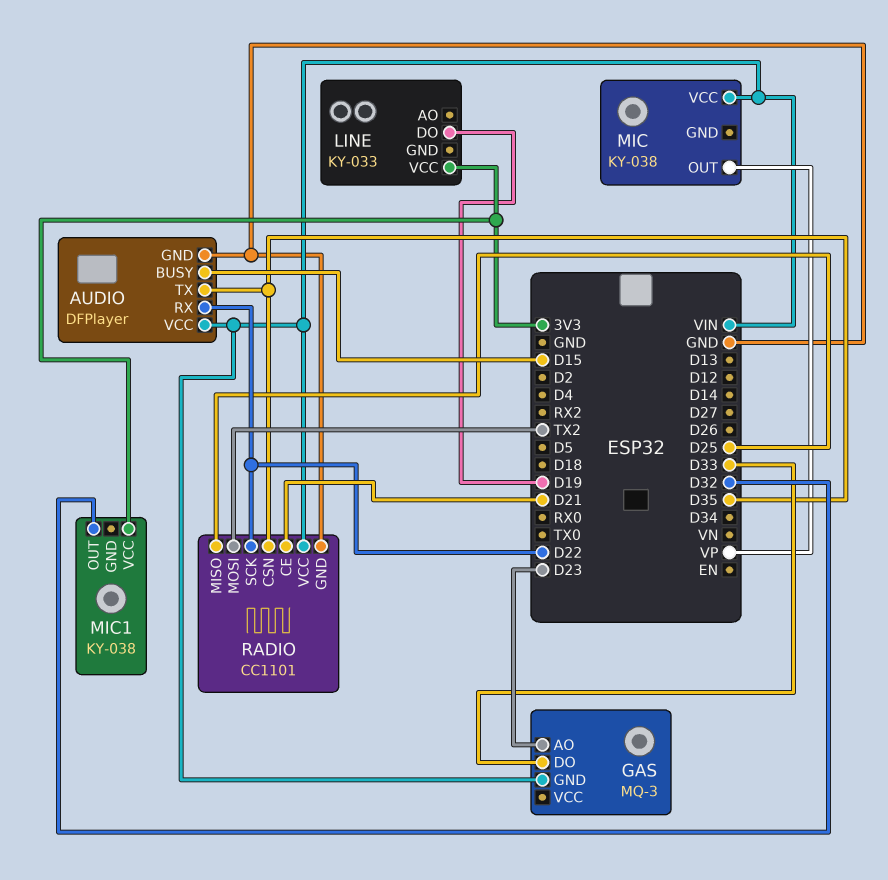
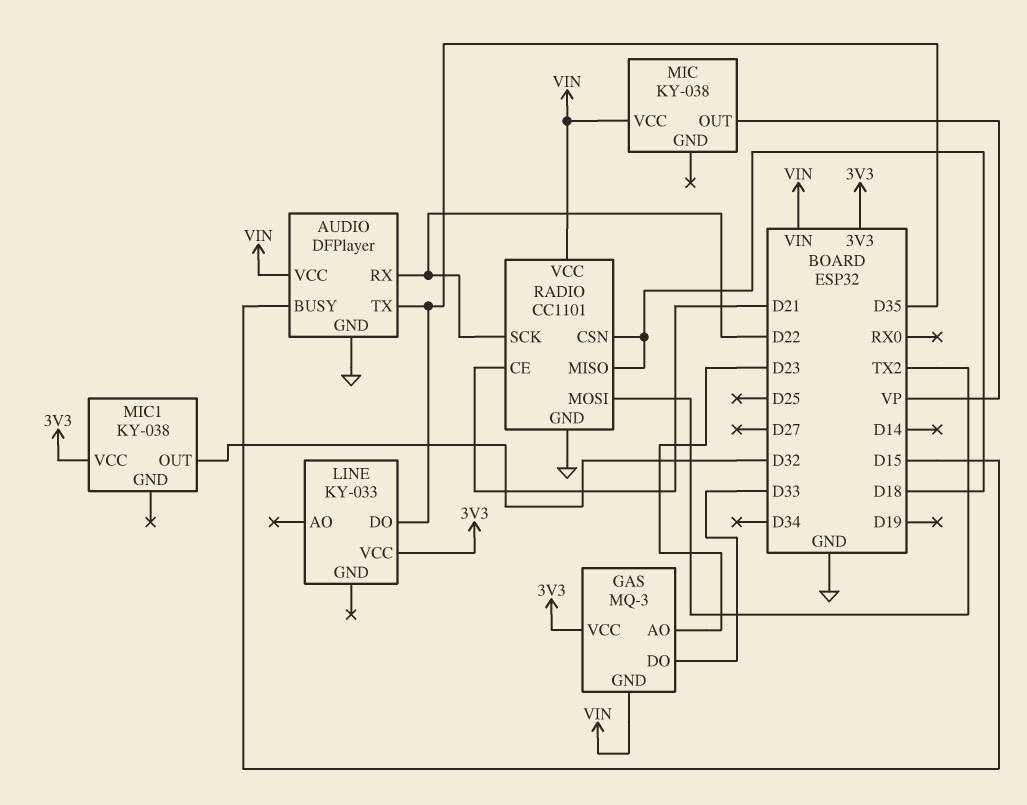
GAS pin VCC: none -> 3V3
LINE pin DO: D19 -> D35
RADIO pin CSN: D35 -> D18
RADIO pin MISO: D25 -> D18

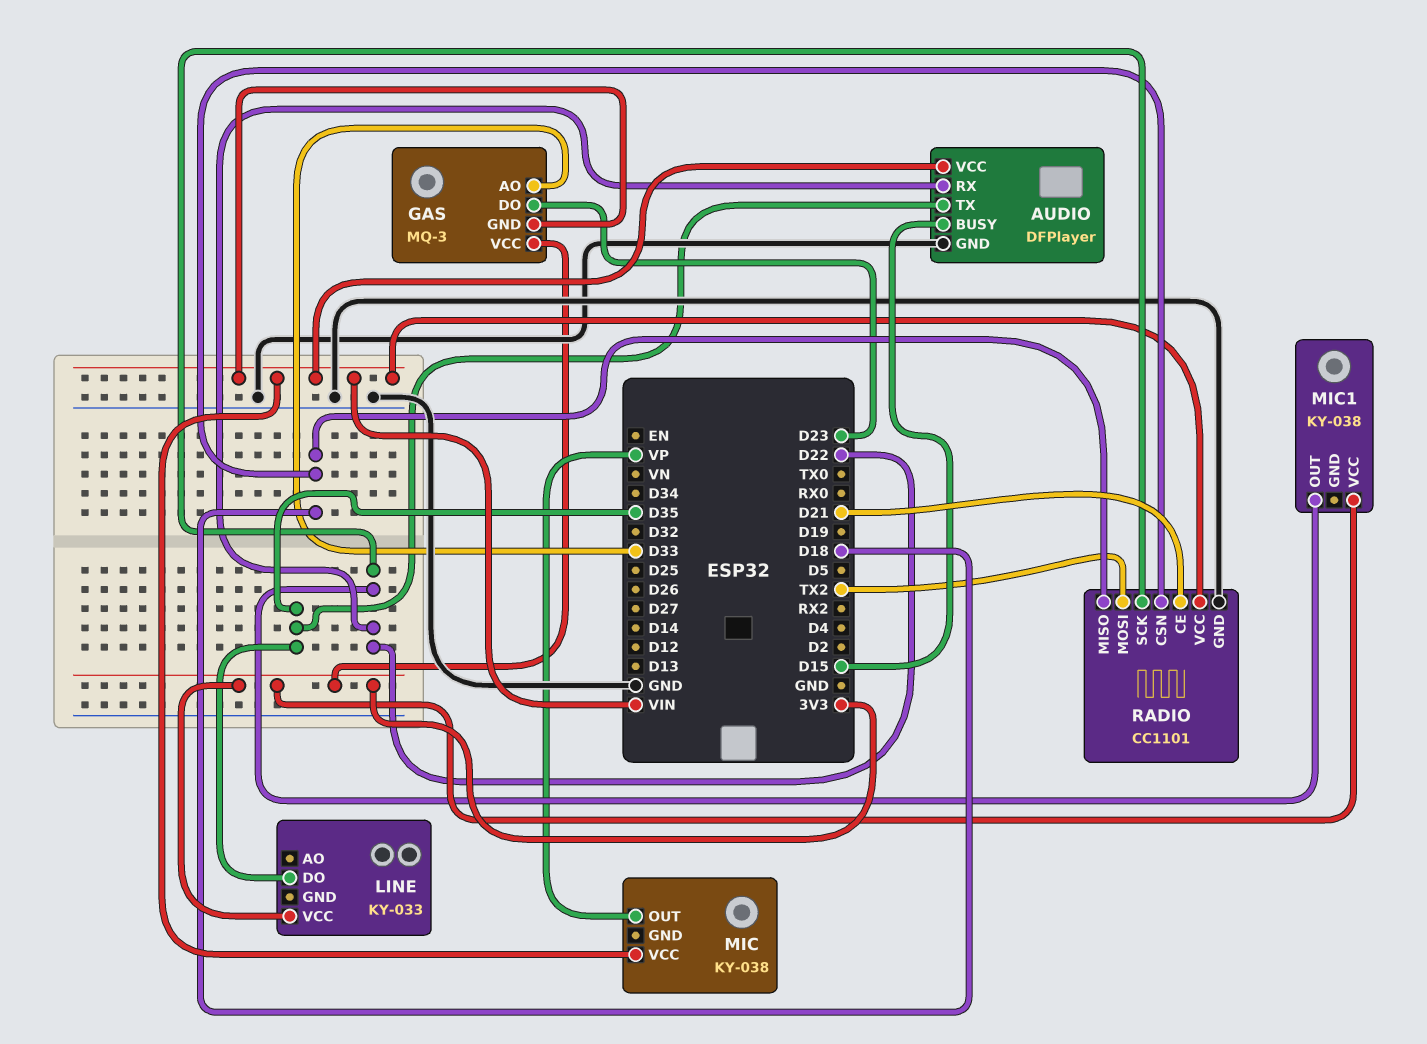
GAS pin AO: D23 -> D33
GAS pin DO: D33 -> D23
MIC1 pin OUT: D32 -> D22

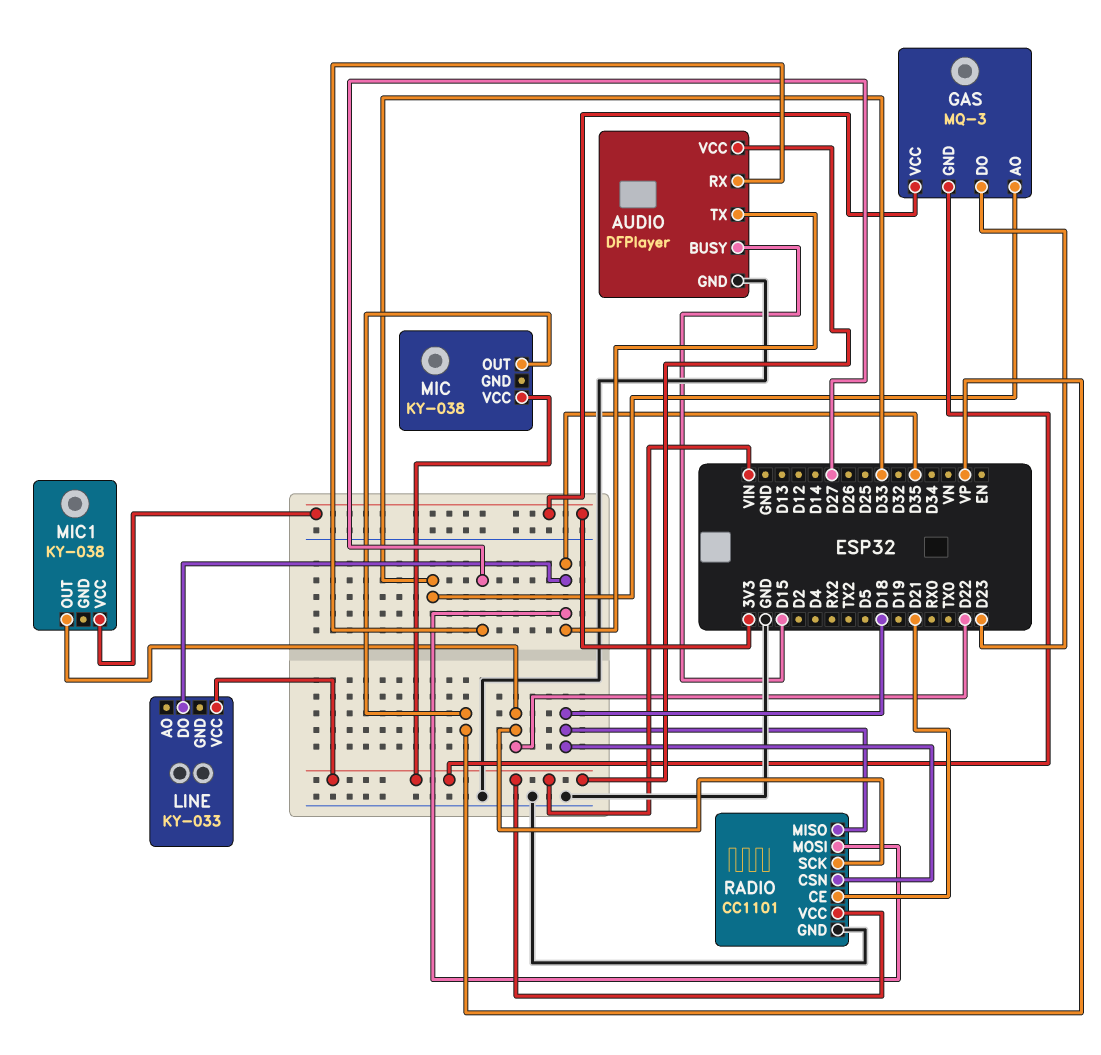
AUDIO pin RX: D22 -> D27
LINE pin VCC: 3V3 -> VIN
RADIO pin MOSI: TX2 -> D35

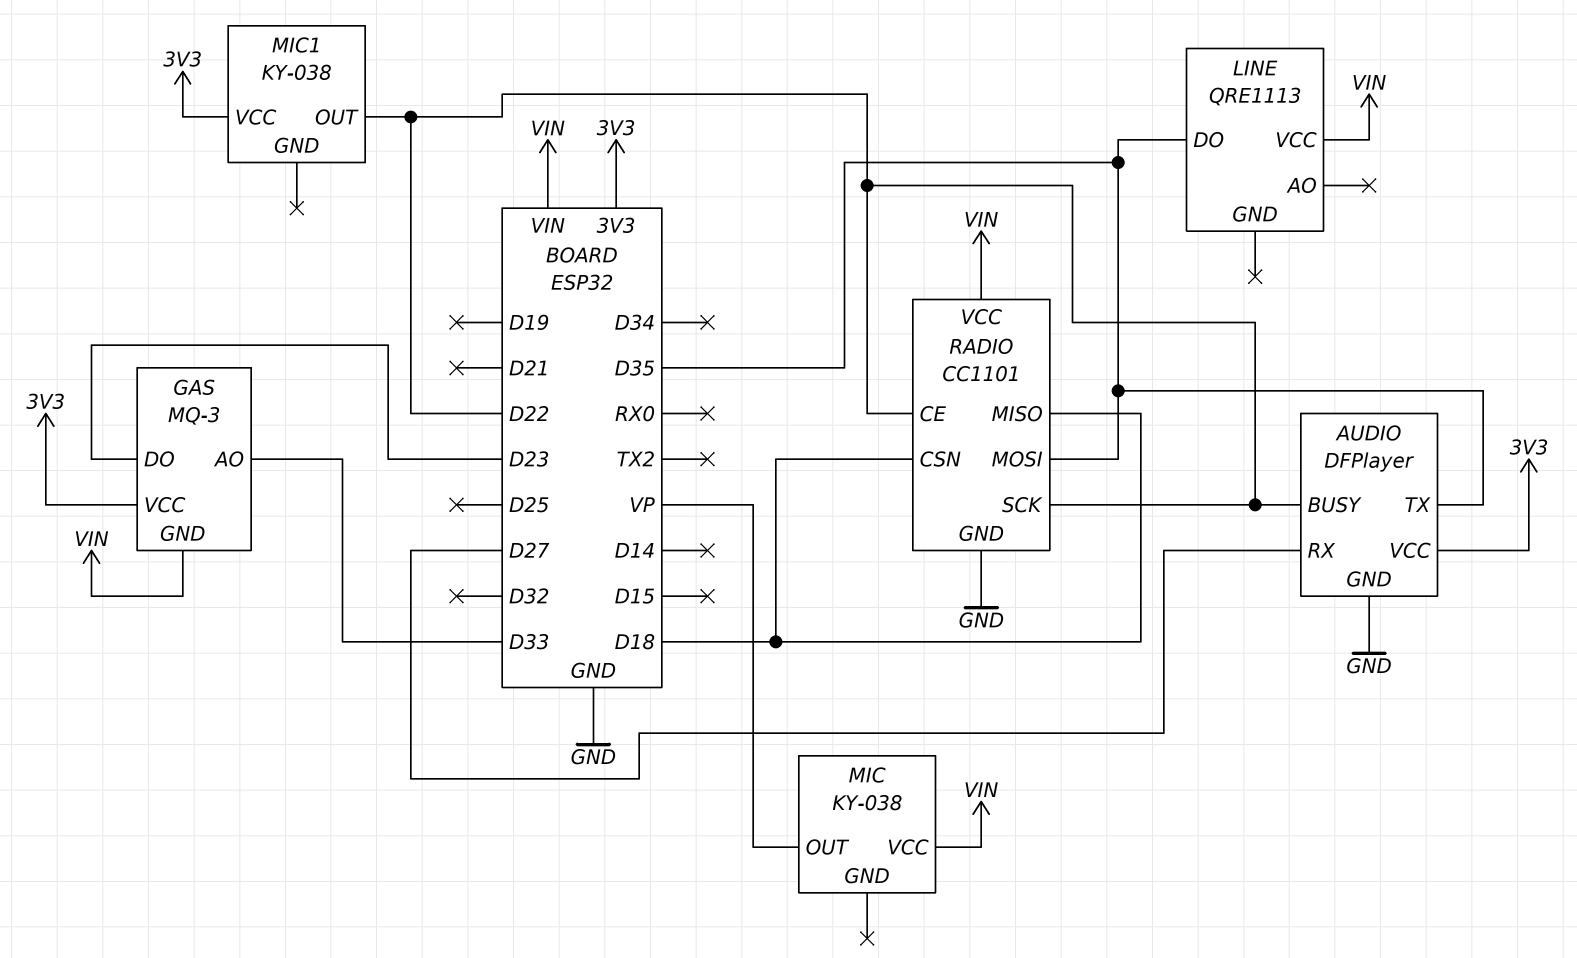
AUDIO pin BUSY: D15 -> D22
AUDIO pin VCC: VIN -> 3V3
LINE: KY-033 -> QRE1113
RADIO pin CE: D21 -> D22

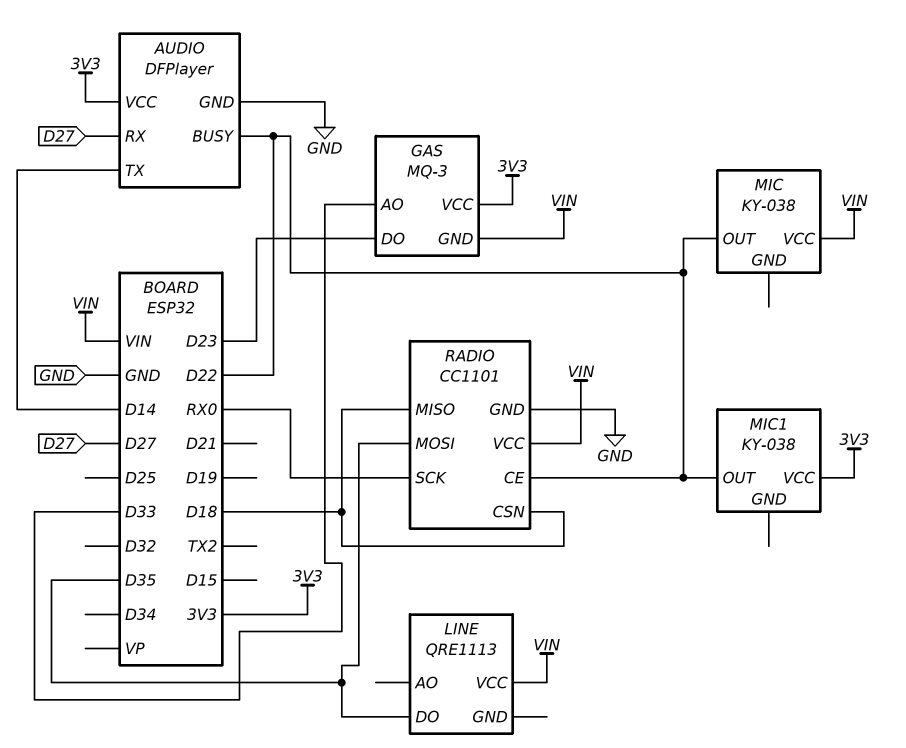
AUDIO pin TX: D35 -> D14
MIC pin OUT: VP -> D22
RADIO pin SCK: D22 -> RX0

